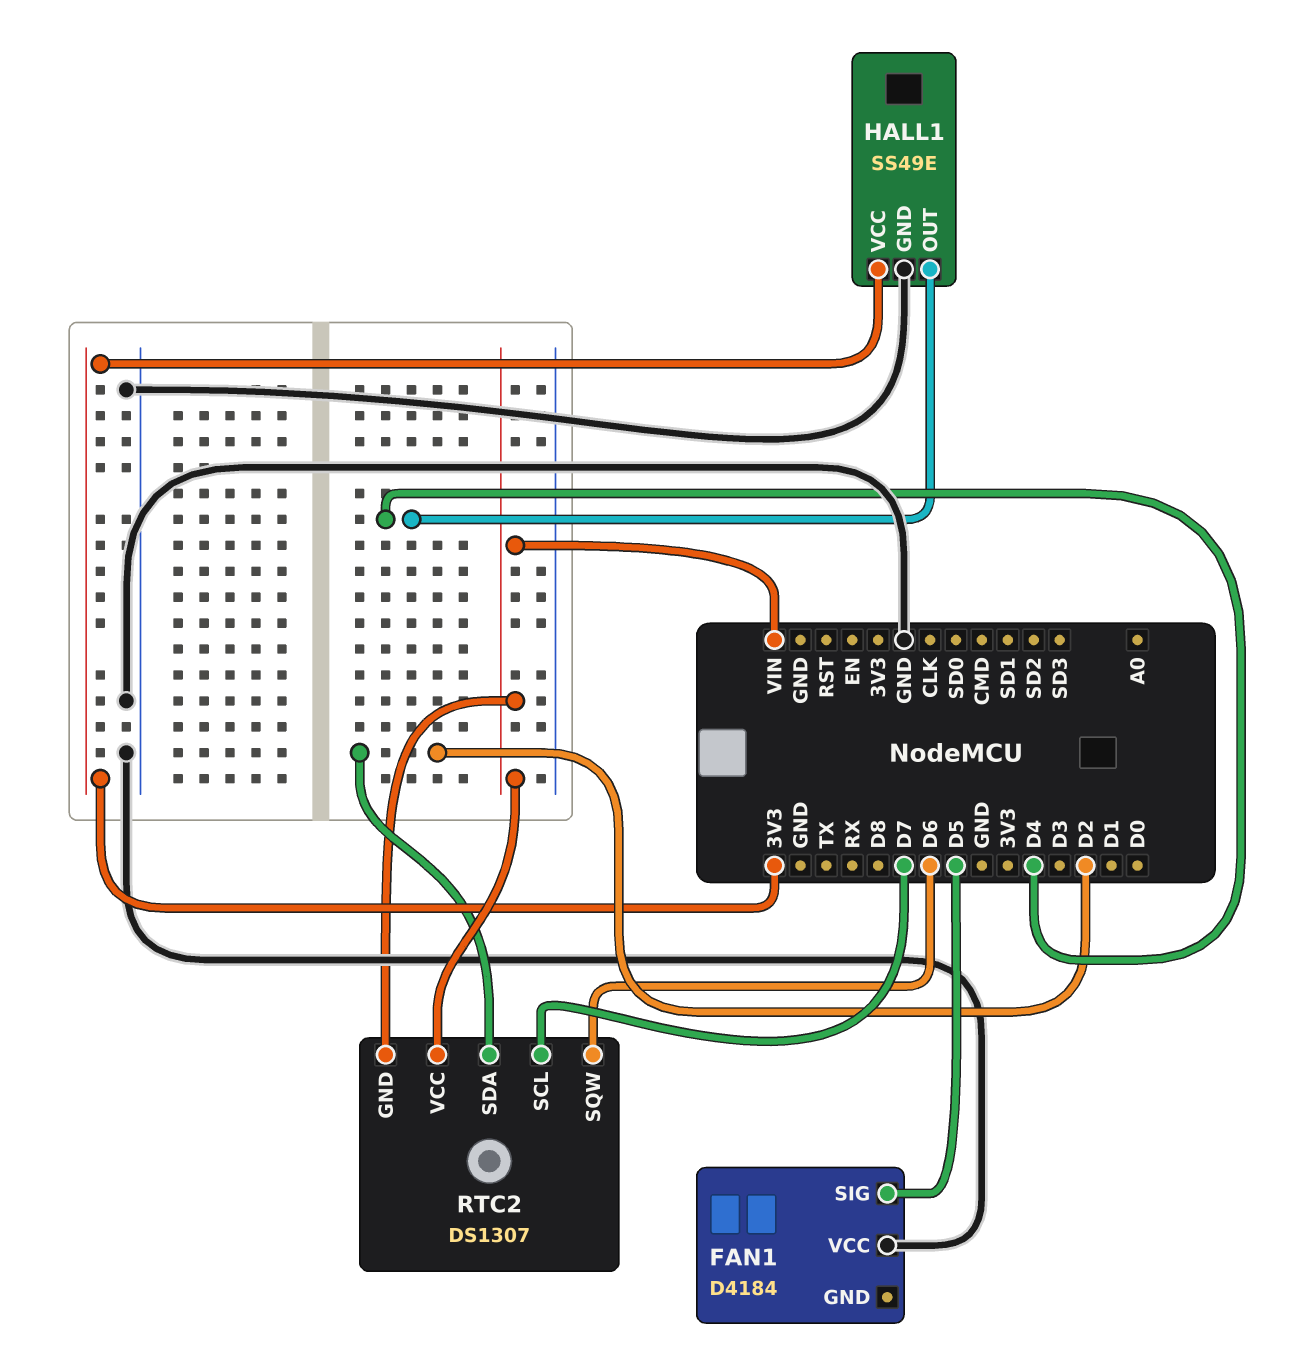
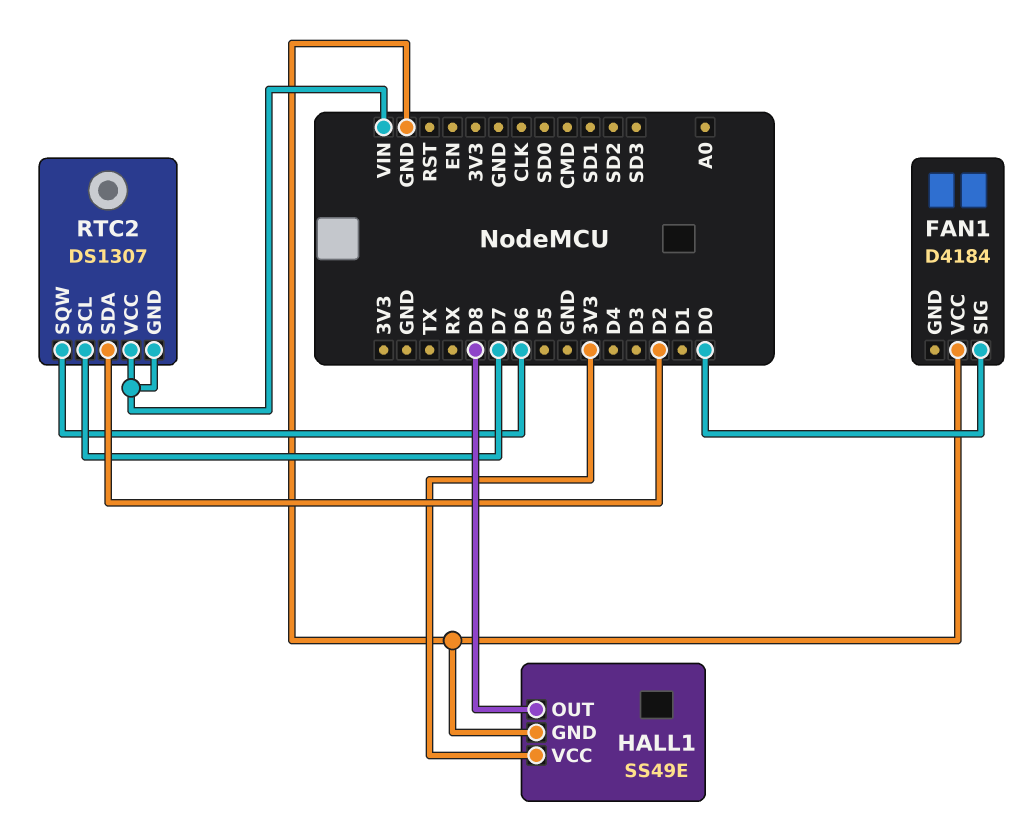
FAN1 pin SIG: D5 -> D0
HALL1 pin OUT: D4 -> D8

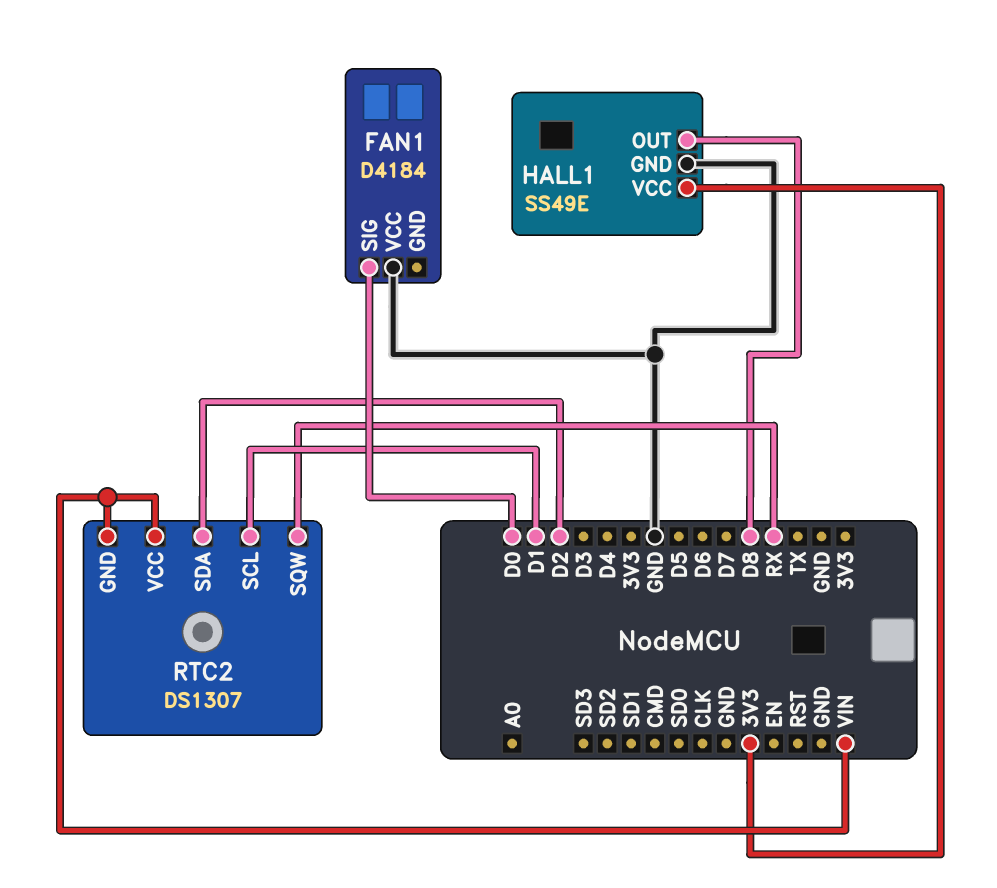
RTC2 pin SCL: D7 -> D1
RTC2 pin SQW: D6 -> RX

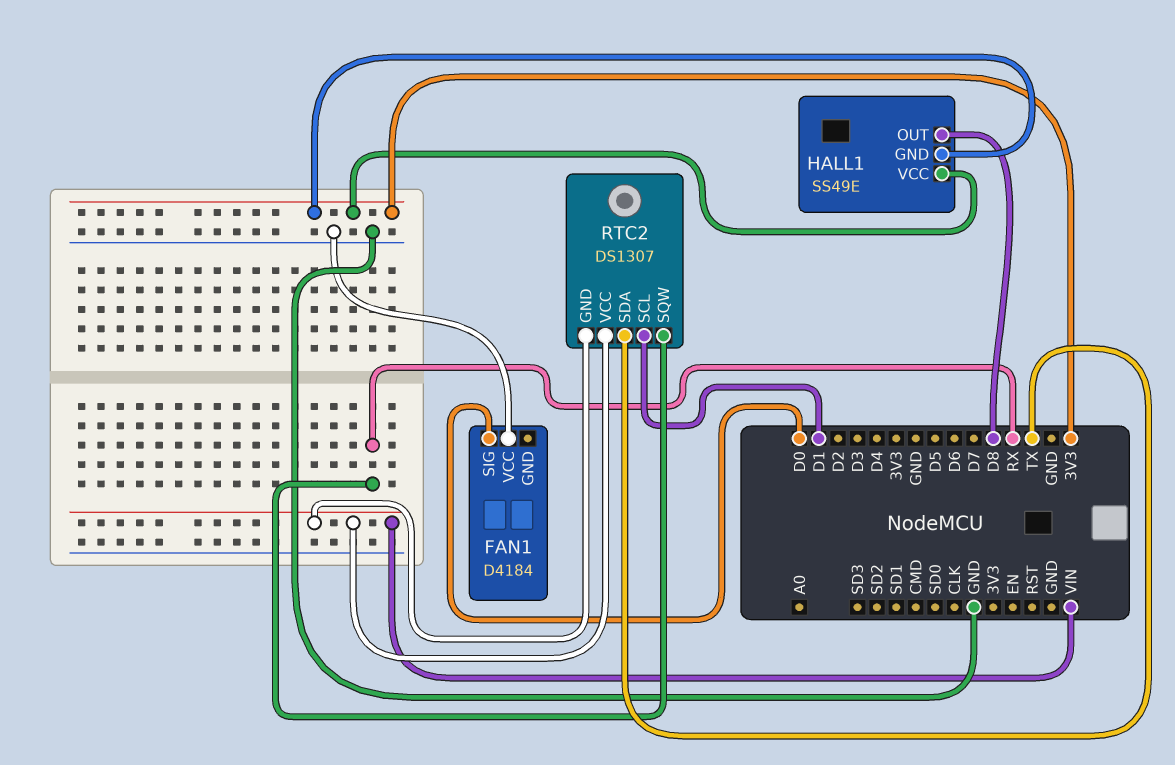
HALL1 pin GND: GND -> 3V3
RTC2 pin SDA: D2 -> TX

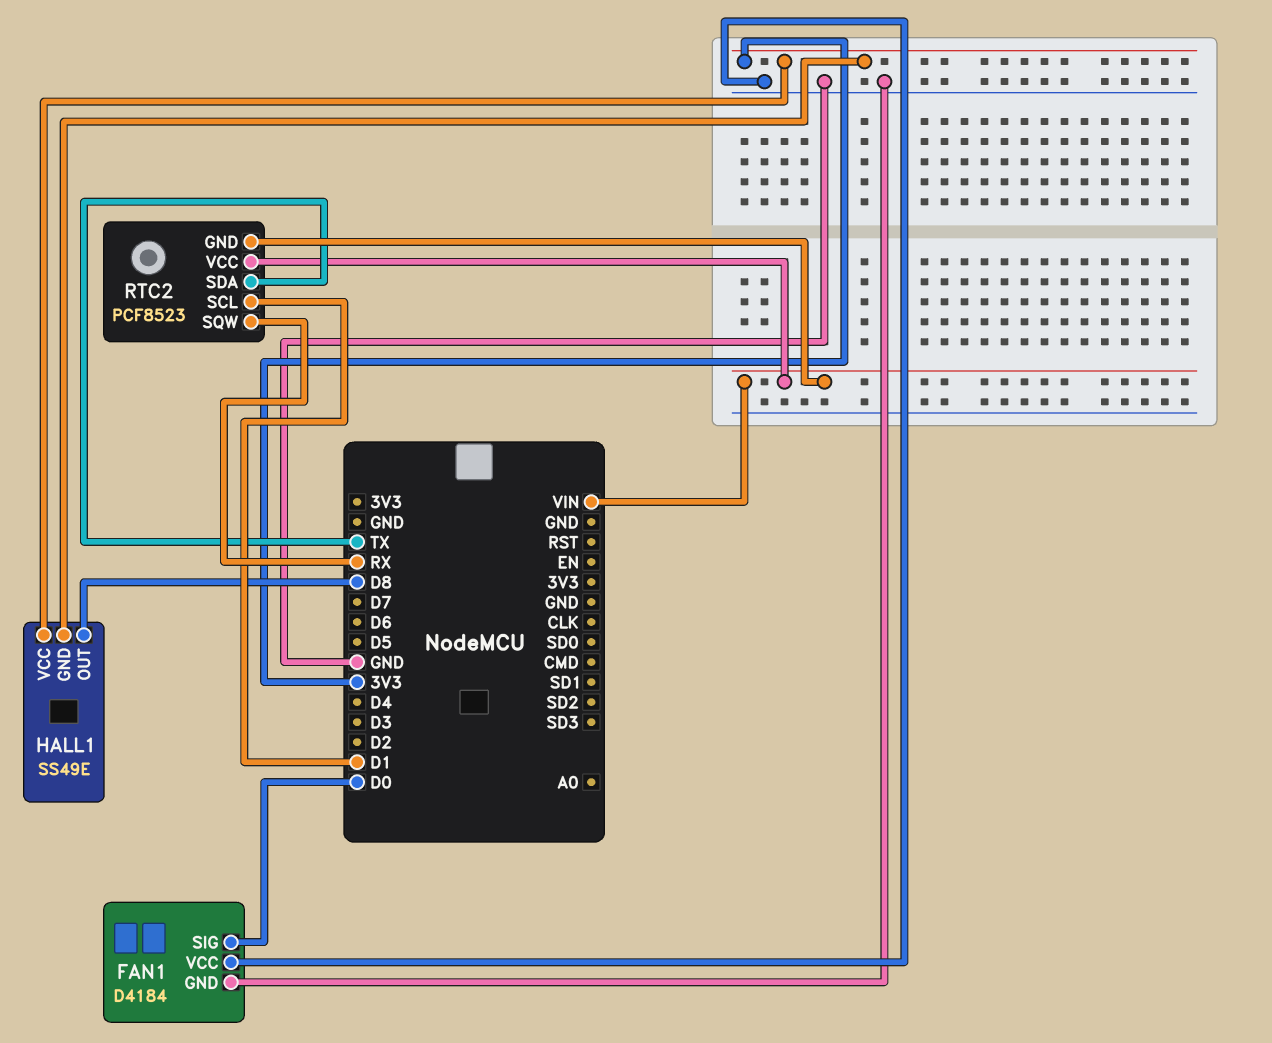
FAN1 pin GND: none -> GND
RTC2: DS1307 -> PCF8523

